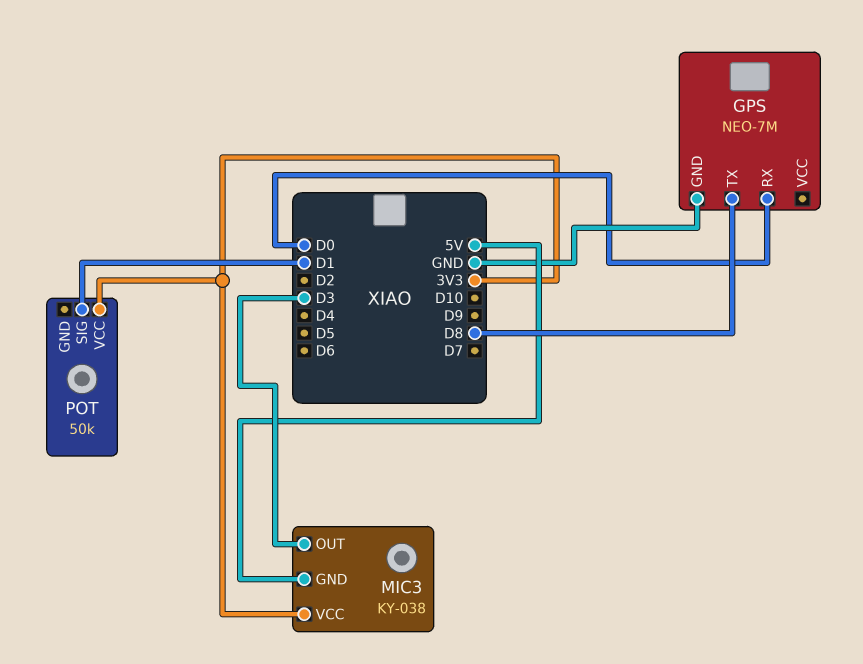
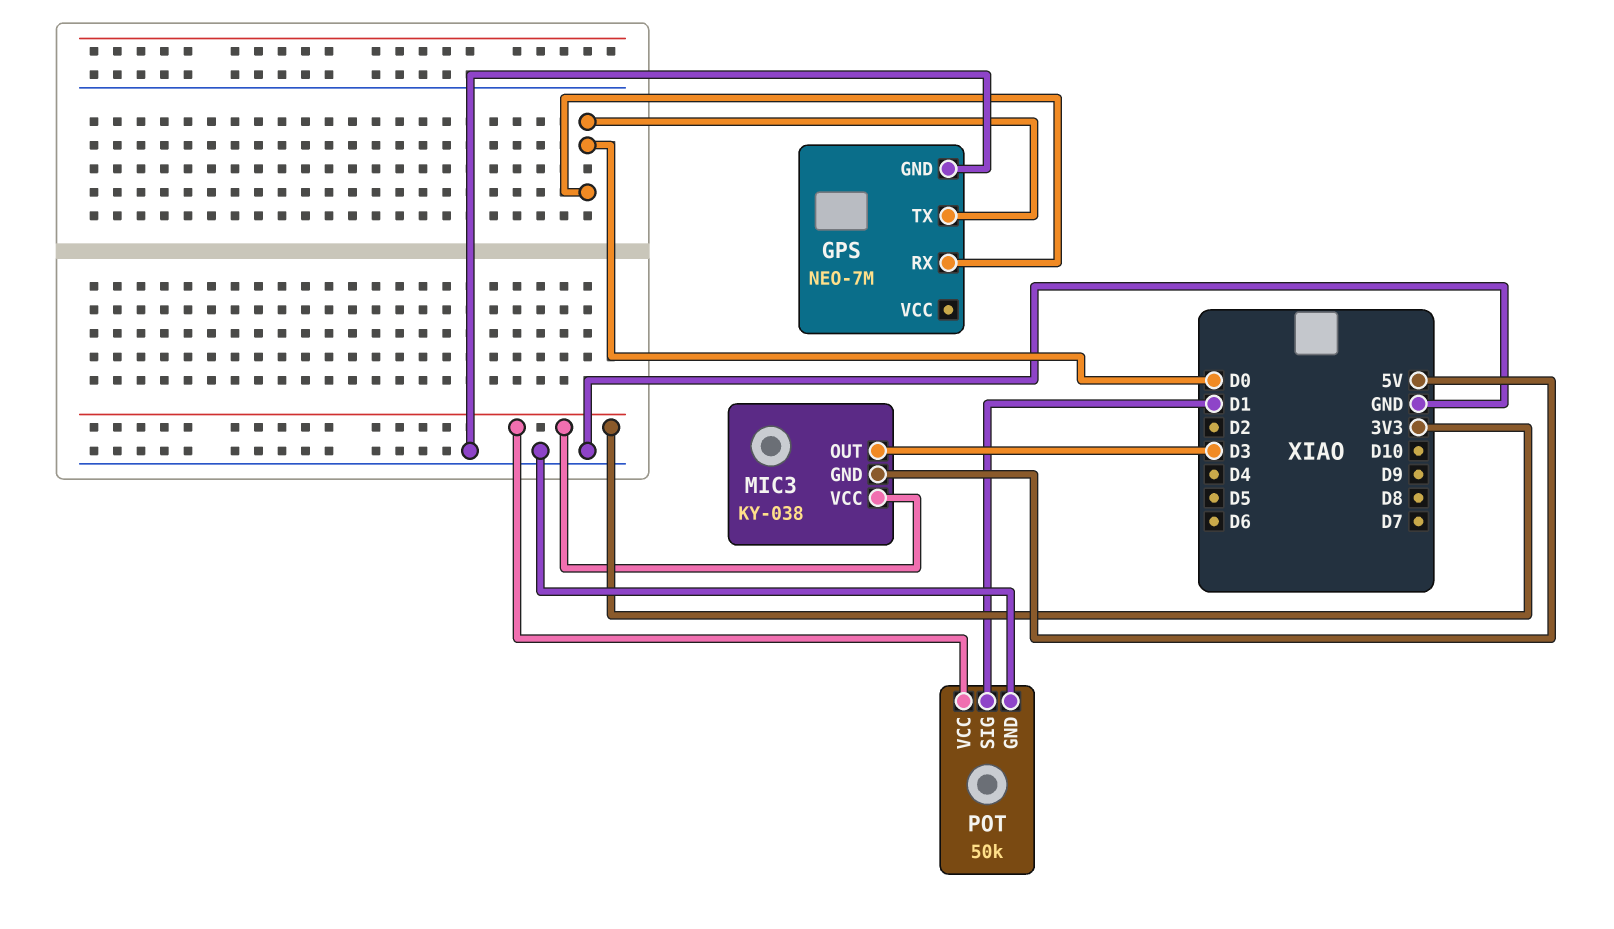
GPS pin TX: D8 -> D0
POT pin GND: none -> GND

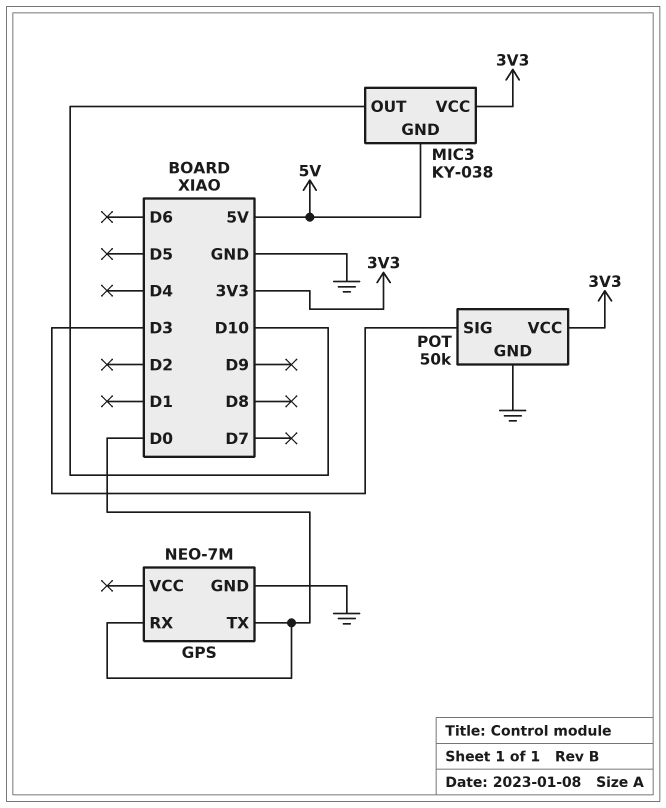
MIC3 pin OUT: D3 -> D10
POT pin SIG: D1 -> D3

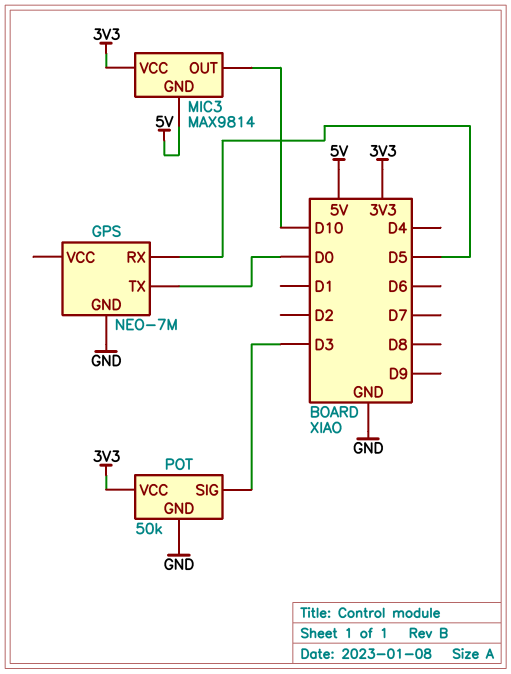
GPS pin RX: D0 -> D5
MIC3: KY-038 -> MAX9814

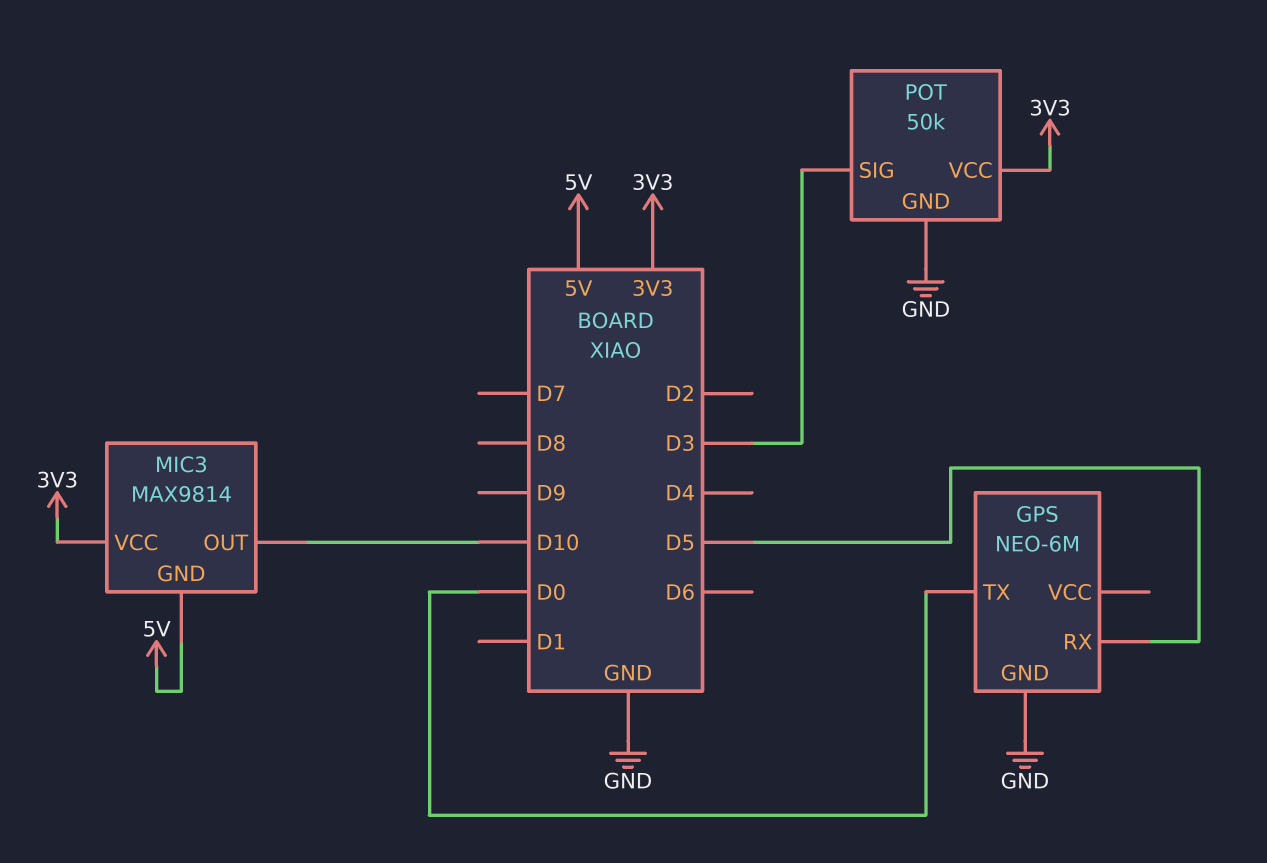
GPS: NEO-7M -> NEO-6M

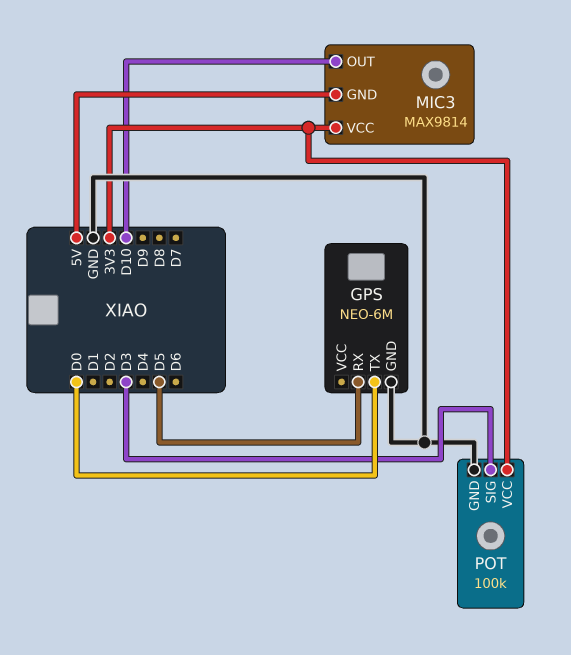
POT: 50k -> 100k

